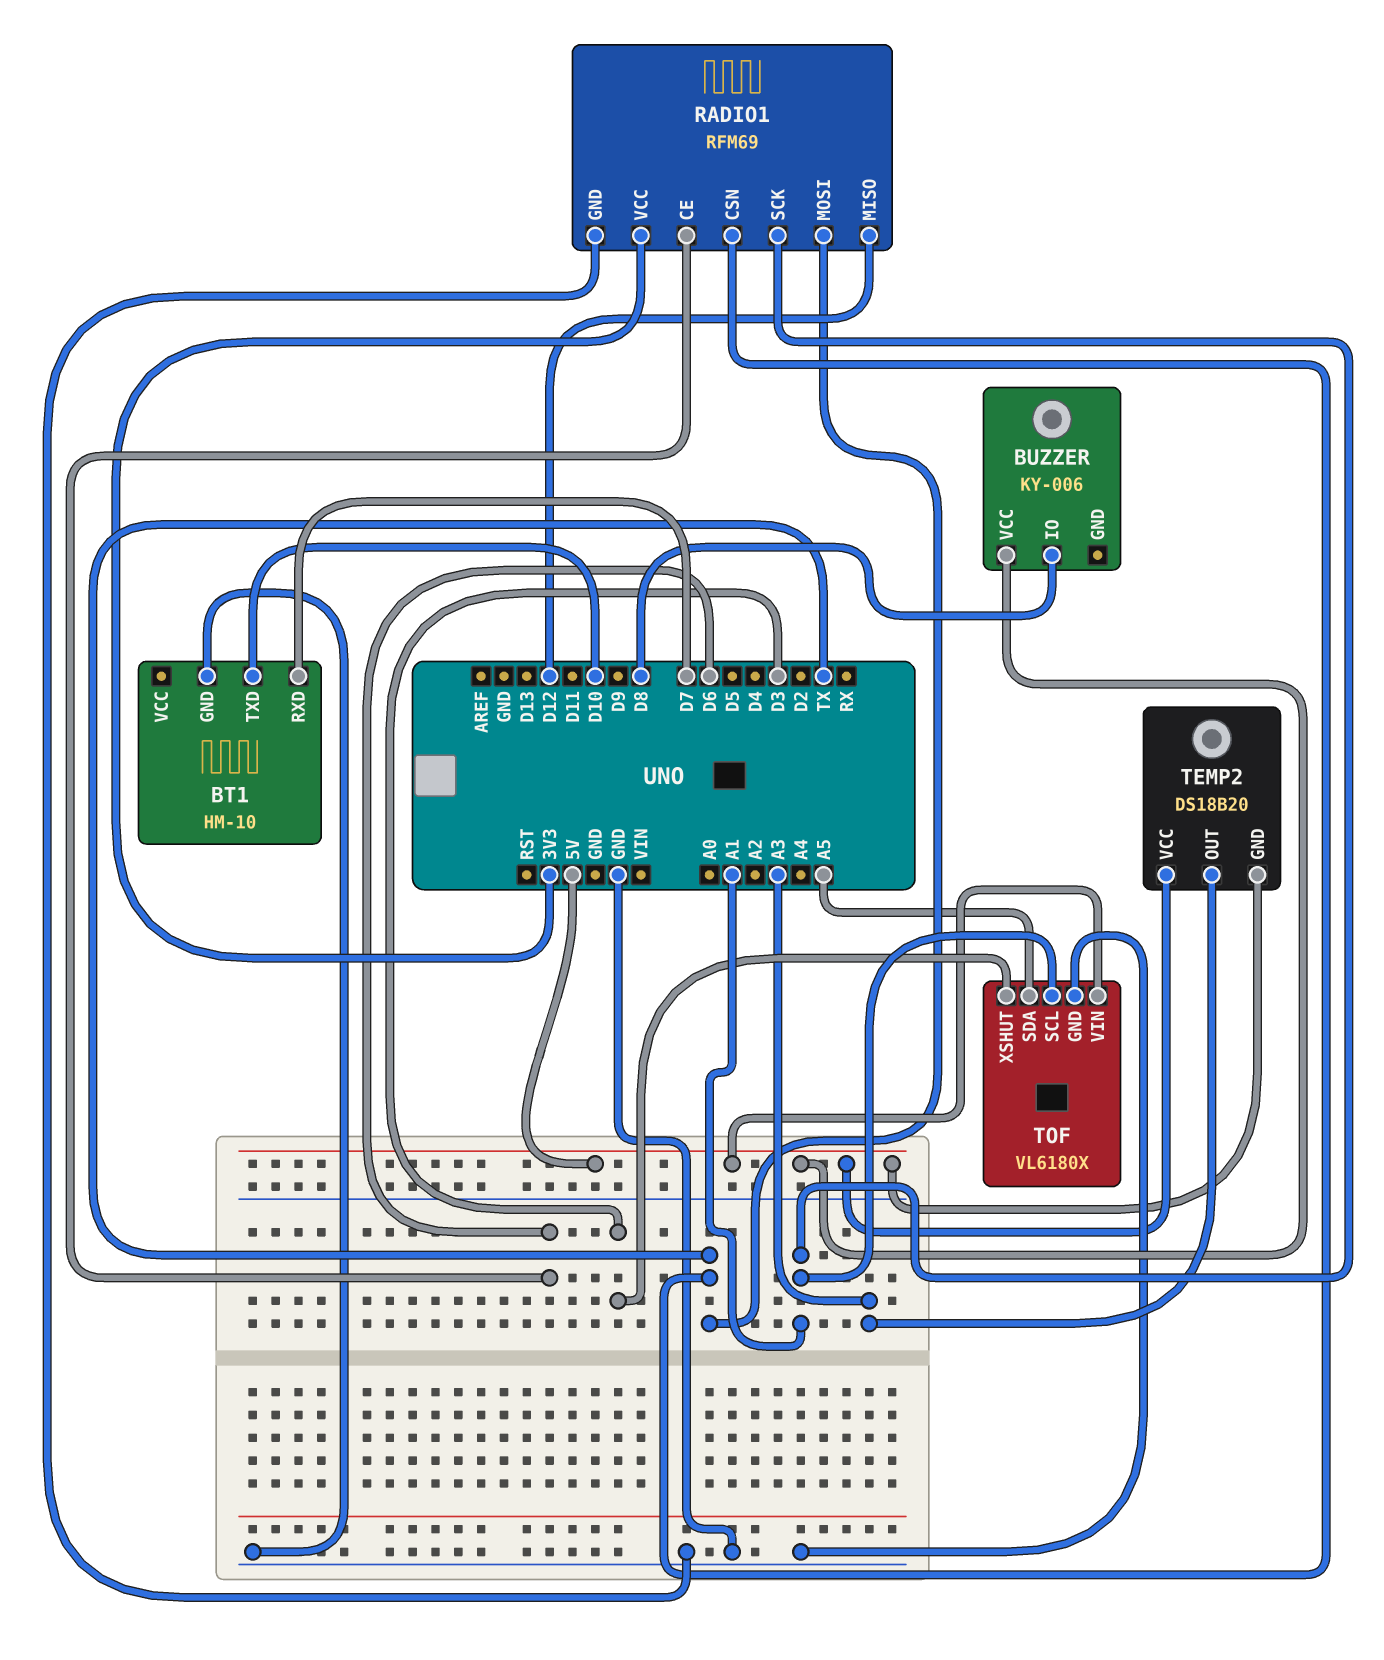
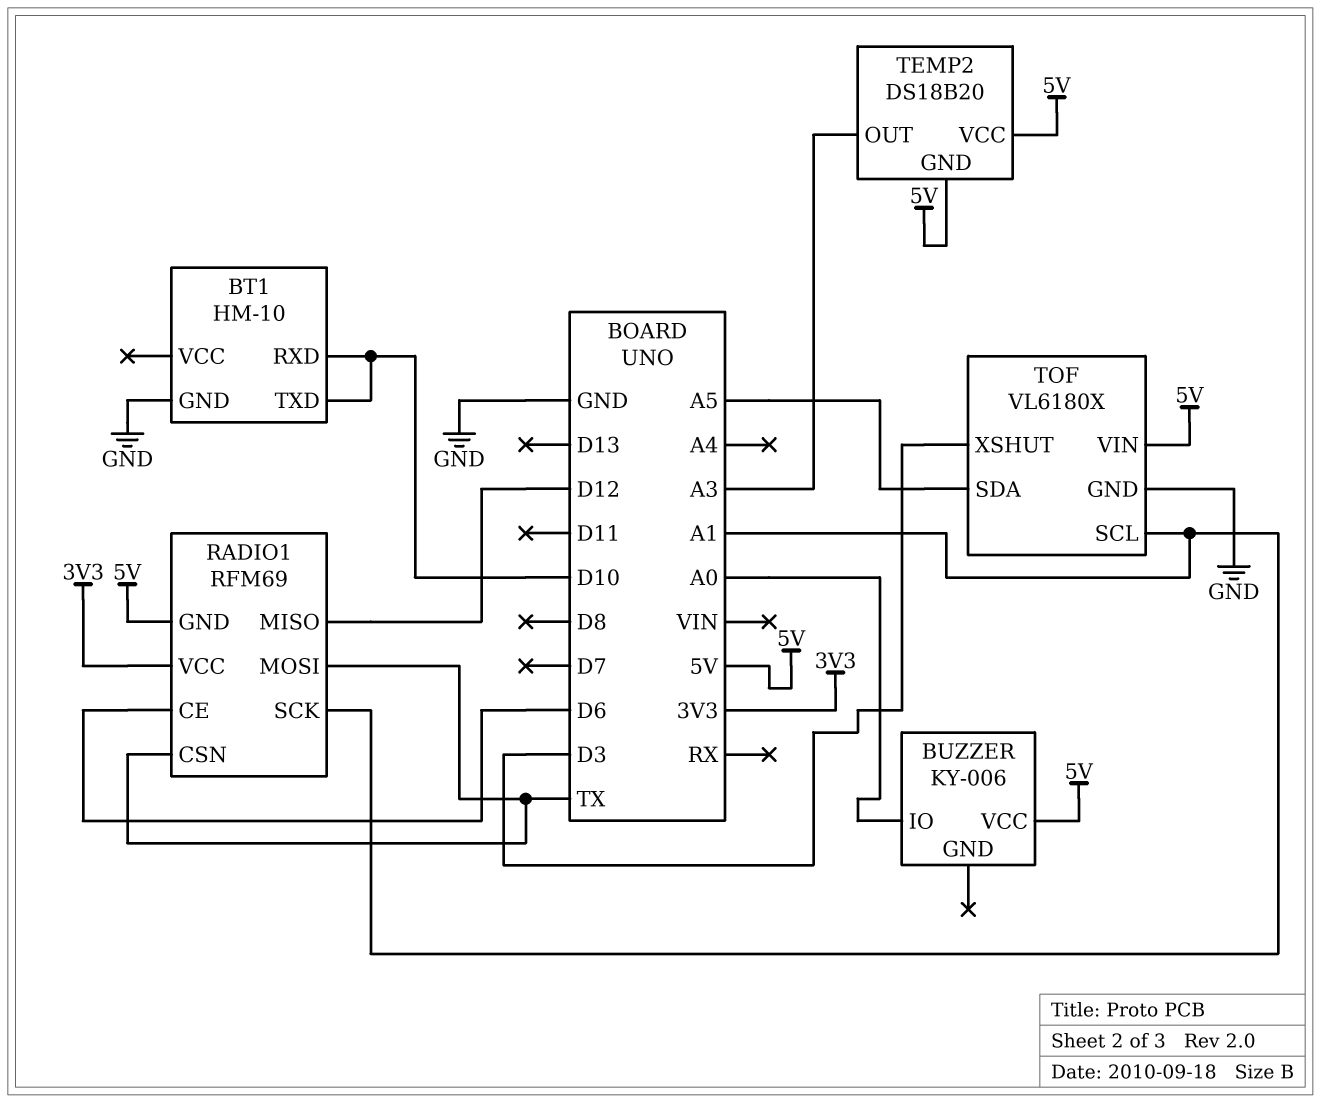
BT1 pin RXD: D7 -> D10
BUZZER pin IO: D8 -> A0
RADIO1 pin GND: GND -> 5V

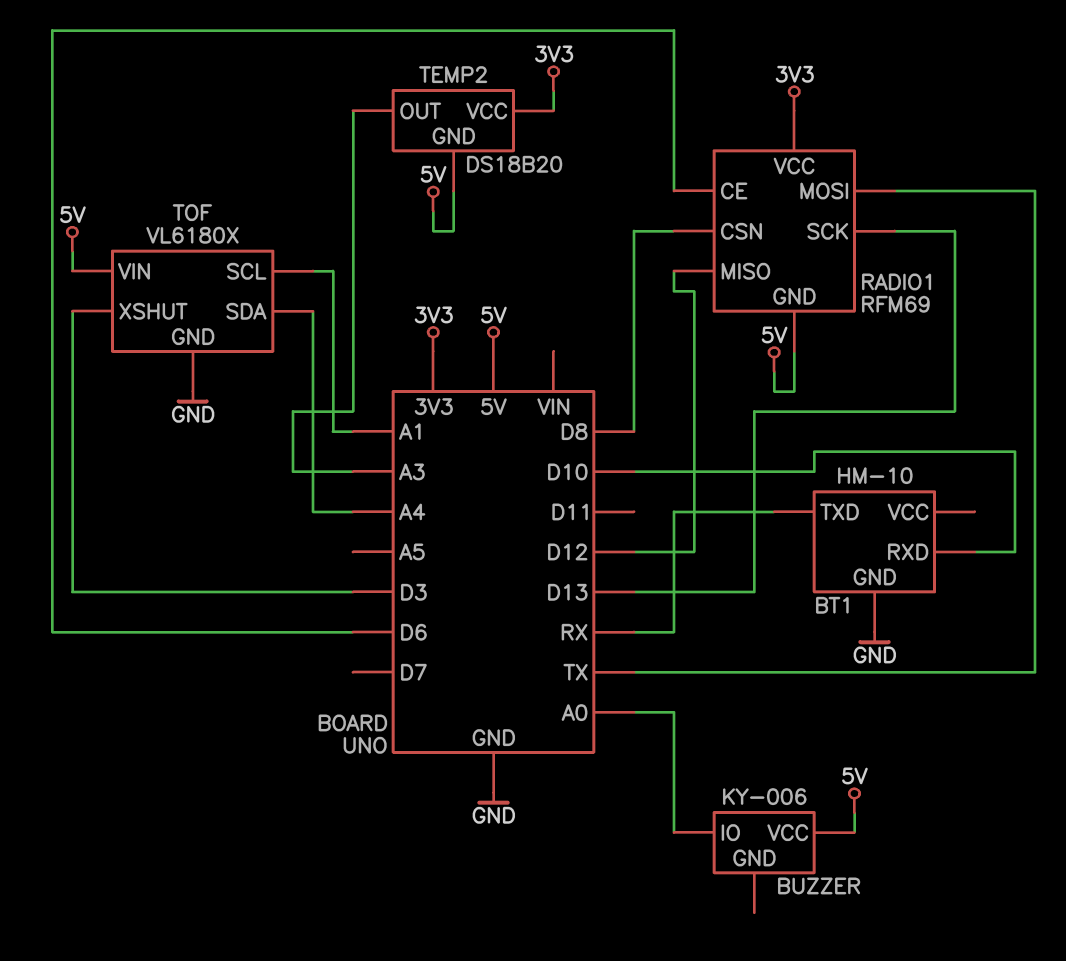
BT1 pin TXD: D10 -> RX
RADIO1 pin CSN: TX -> D8
RADIO1 pin SCK: A1 -> D13
TEMP2 pin VCC: 5V -> 3V3
TOF pin SDA: A5 -> A4

